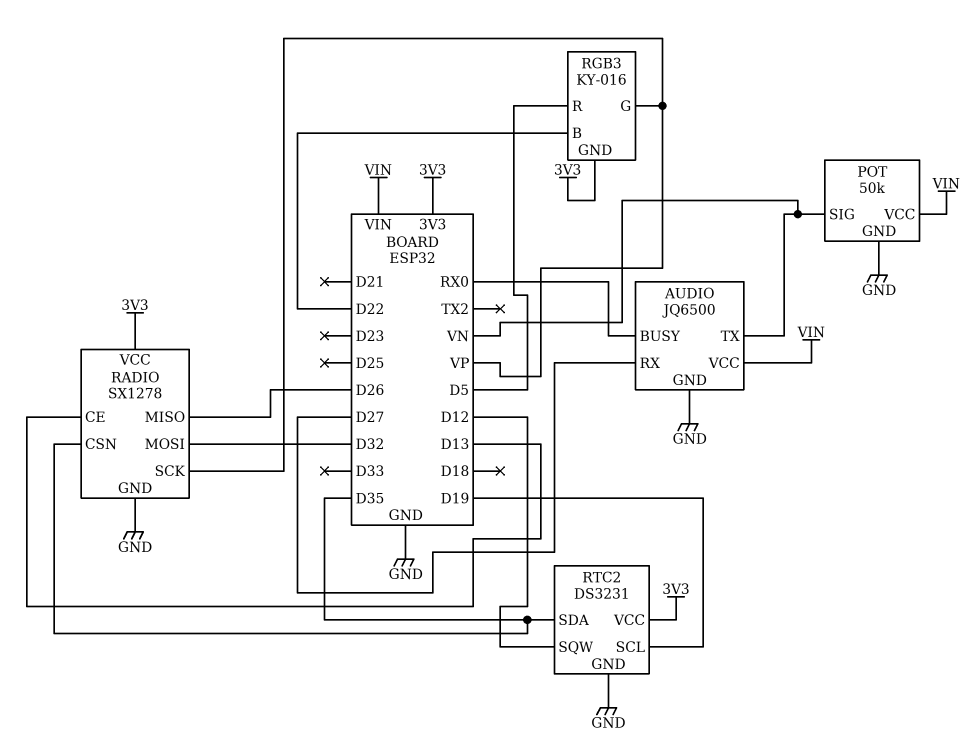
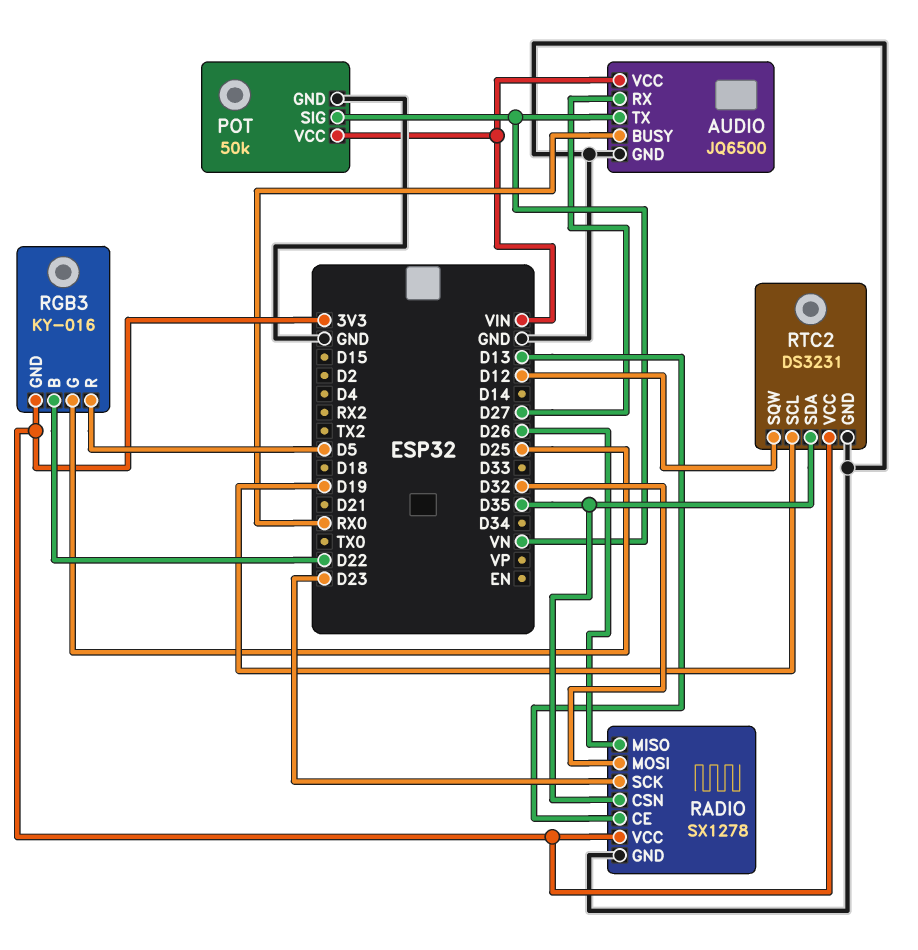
RADIO pin SCK: VP -> D23
RGB3 pin G: VP -> D25

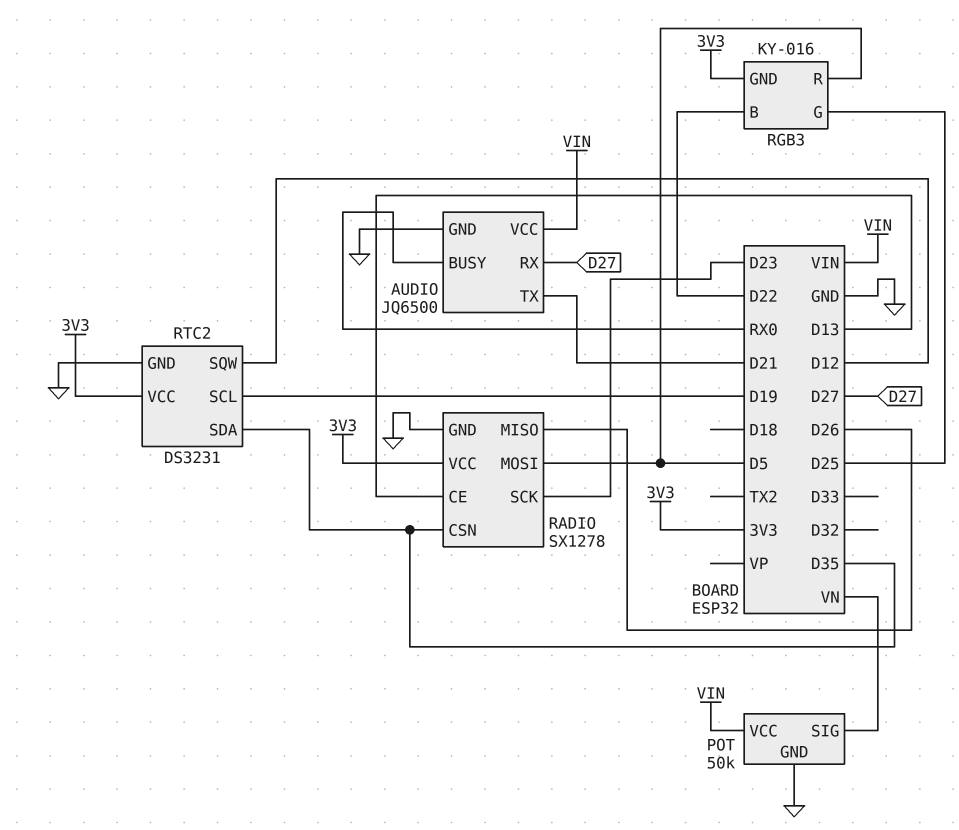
AUDIO pin TX: VN -> D21
RADIO pin MOSI: D32 -> D5

